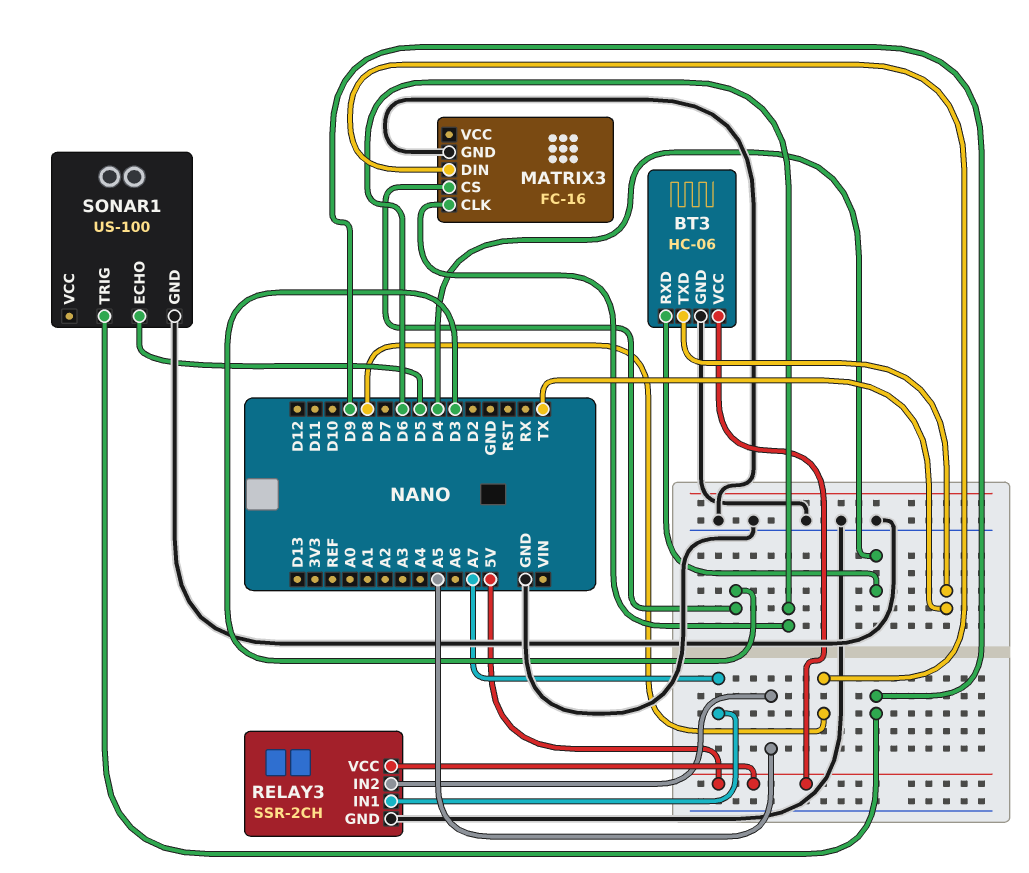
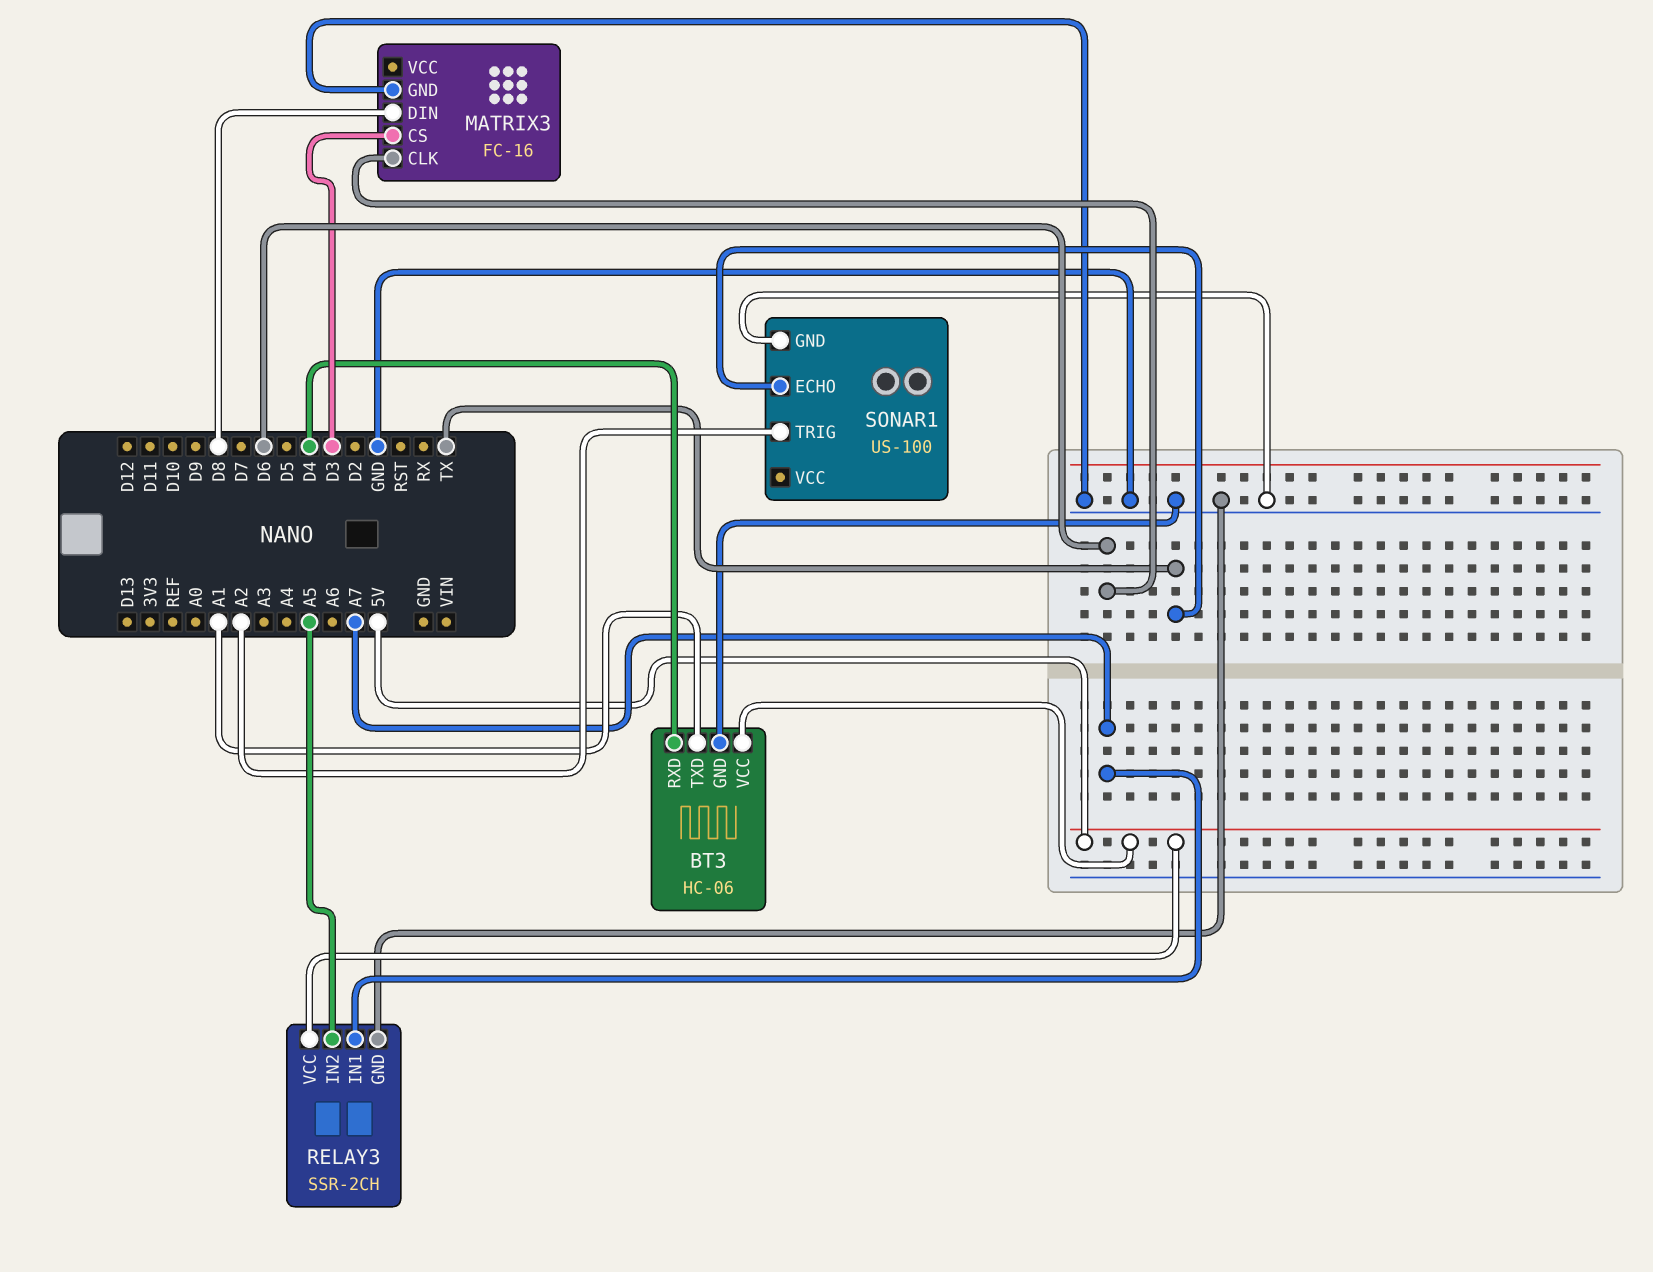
BT3 pin TXD: TX -> A1
SONAR1 pin ECHO: D5 -> TX
SONAR1 pin TRIG: D9 -> A2

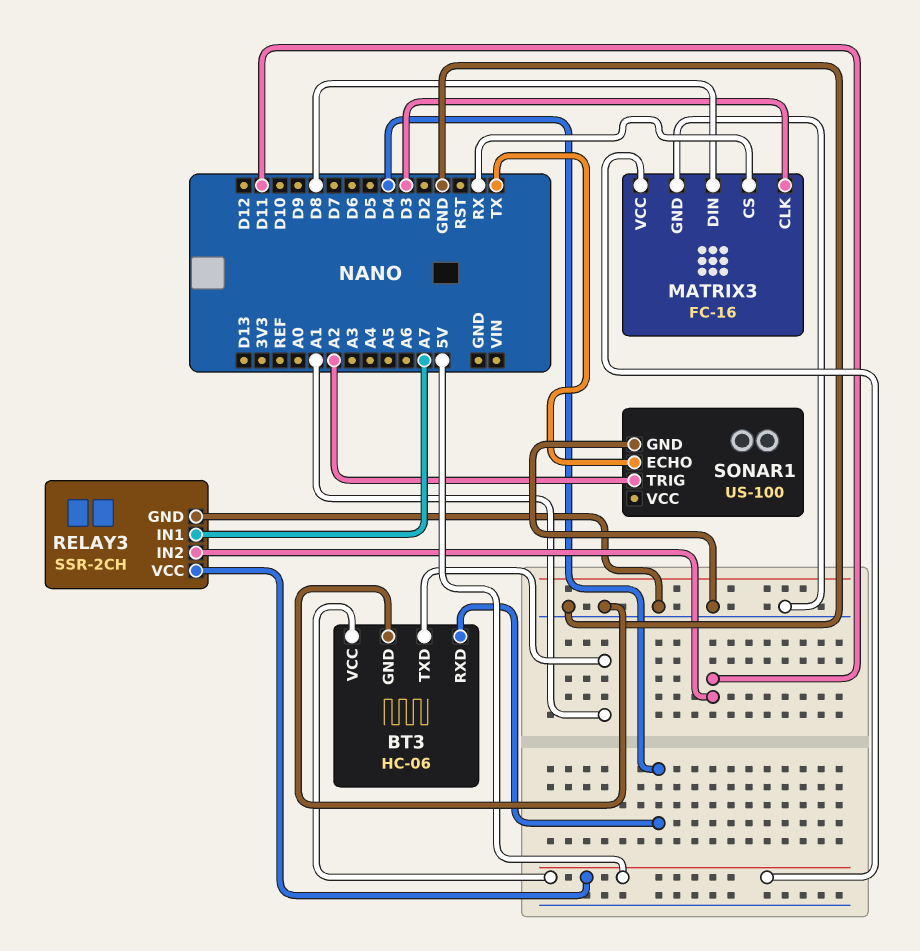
MATRIX3 pin CLK: D6 -> D3
MATRIX3 pin CS: D3 -> RX
MATRIX3 pin VCC: none -> 5V
RELAY3 pin IN2: A5 -> D11

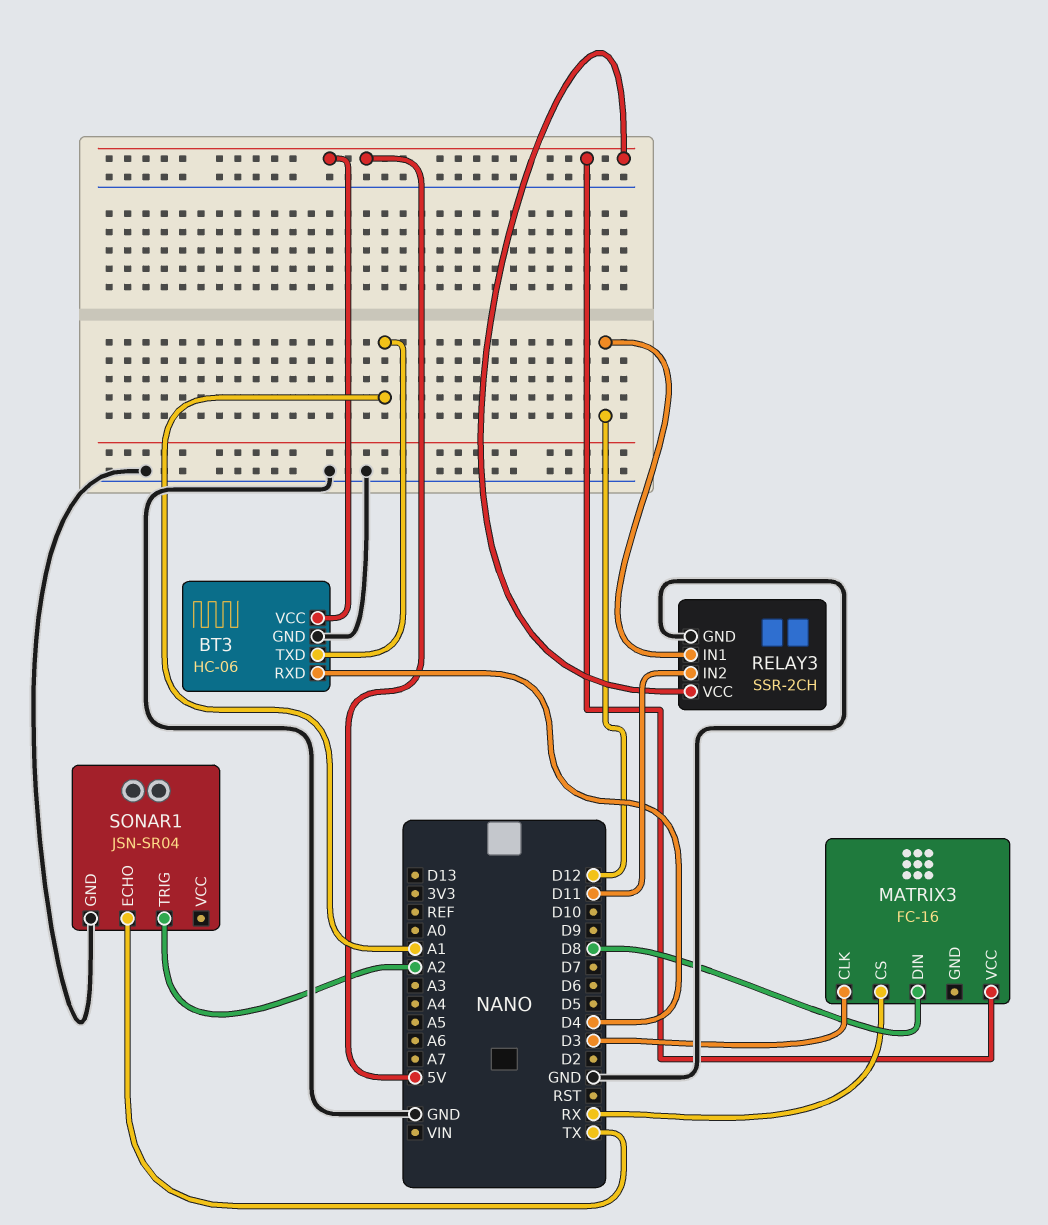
MATRIX3 pin GND: GND -> none
RELAY3 pin IN1: A7 -> D12
SONAR1: US-100 -> JSN-SR04

